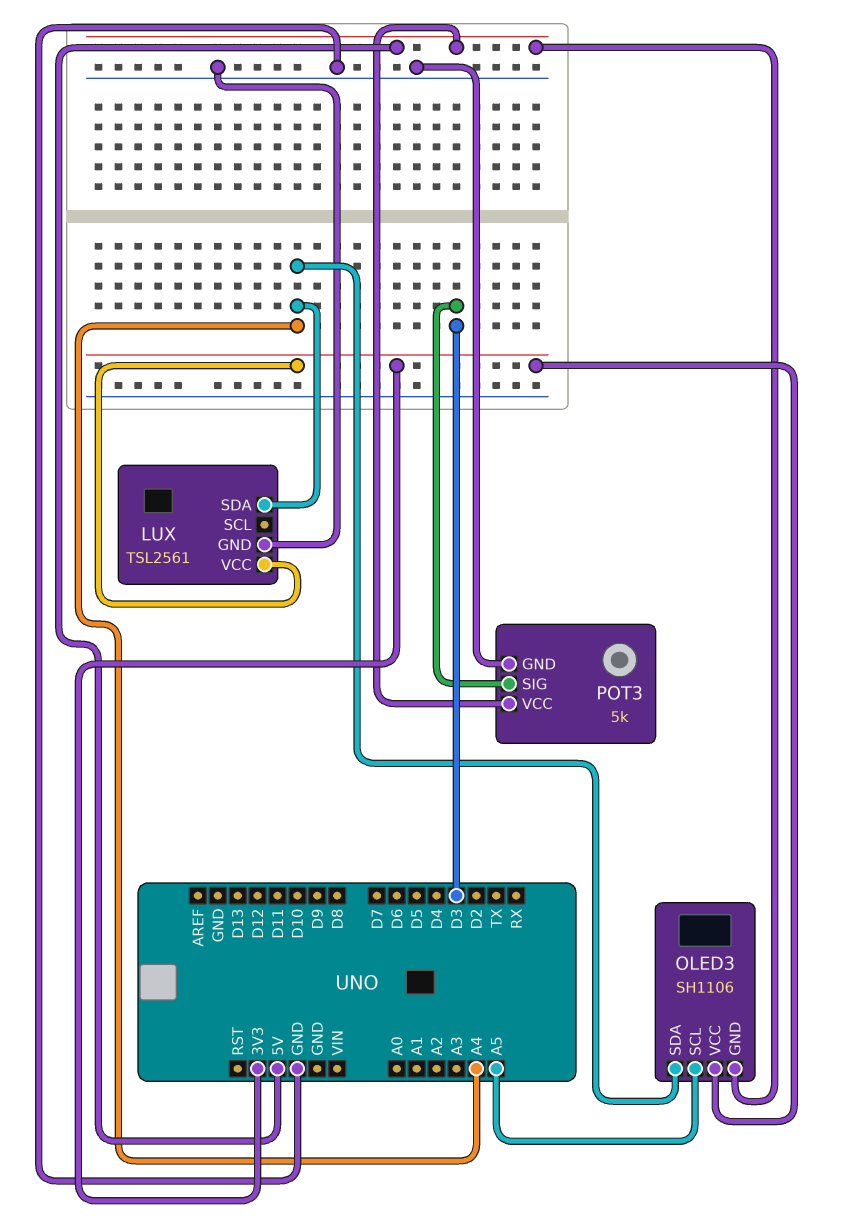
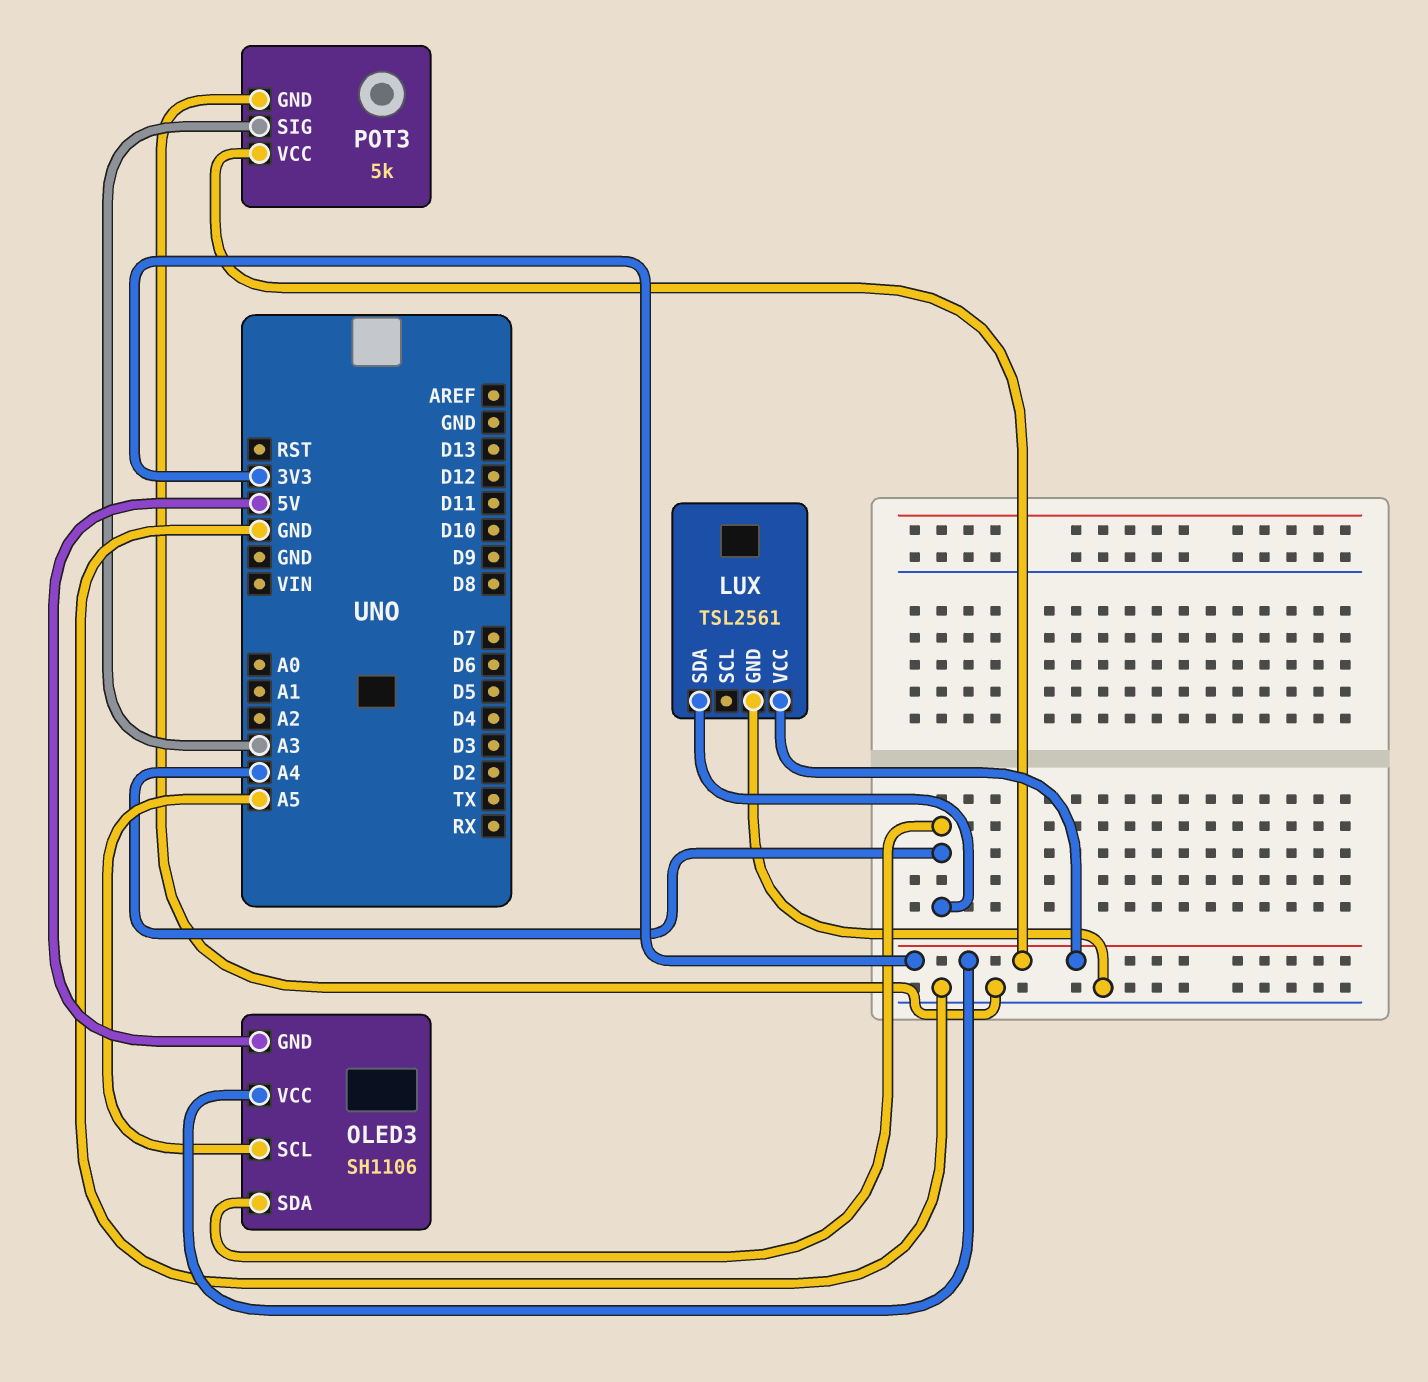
POT3 pin SIG: D3 -> A3
POT3 pin VCC: 5V -> 3V3

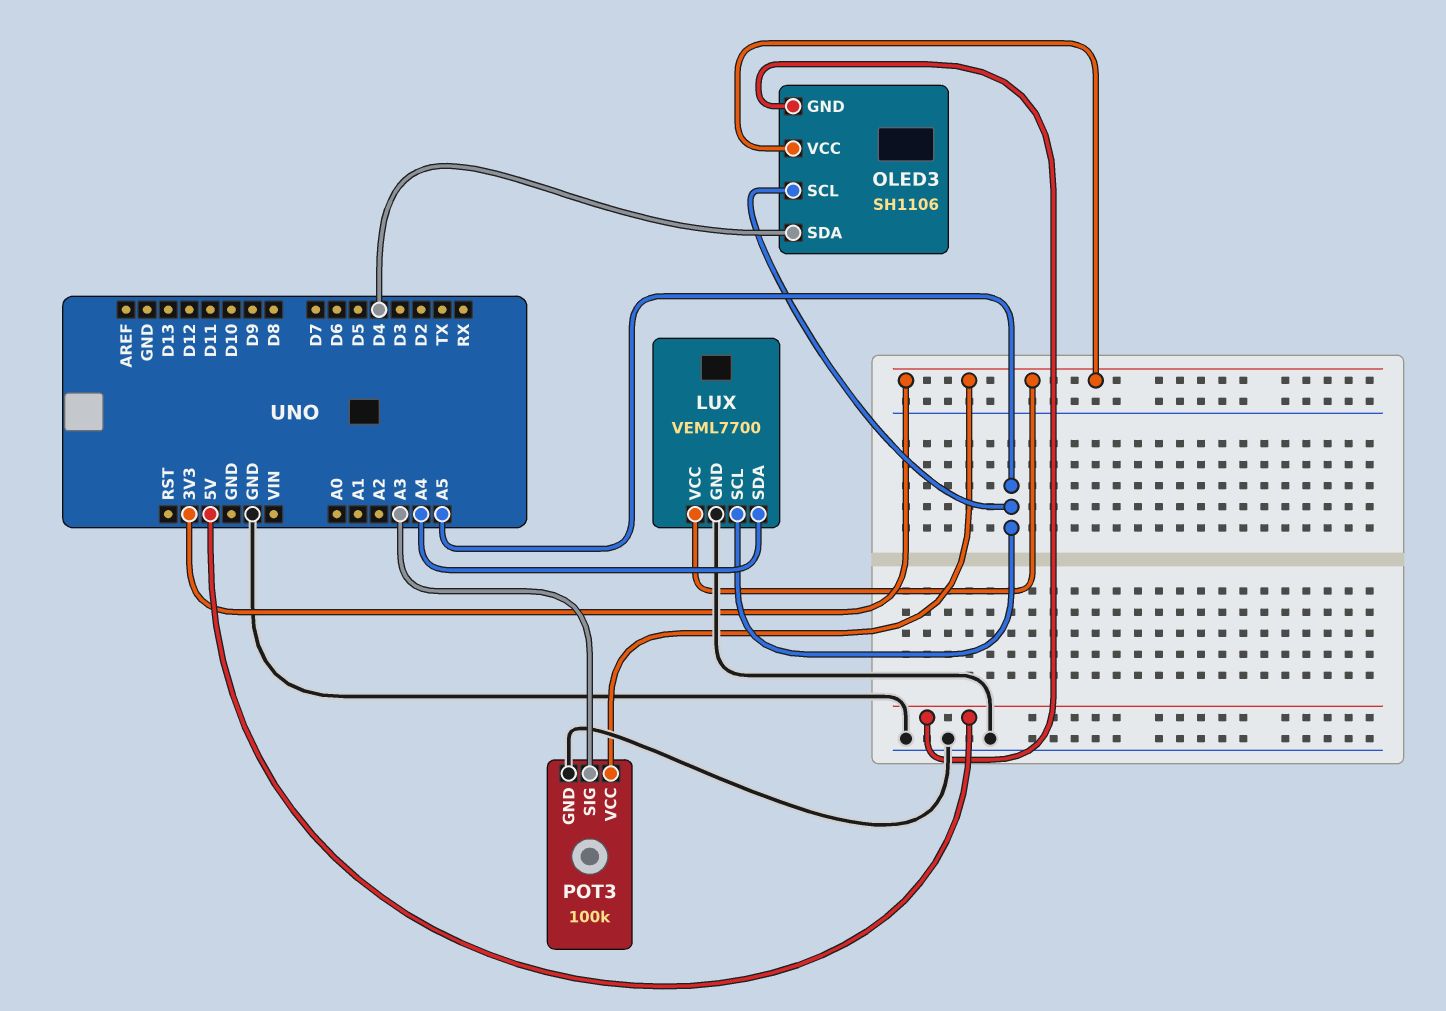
LUX: TSL2561 -> VEML7700
LUX pin SCL: none -> A5
OLED3 pin SDA: A4 -> D4
POT3: 5k -> 100k

